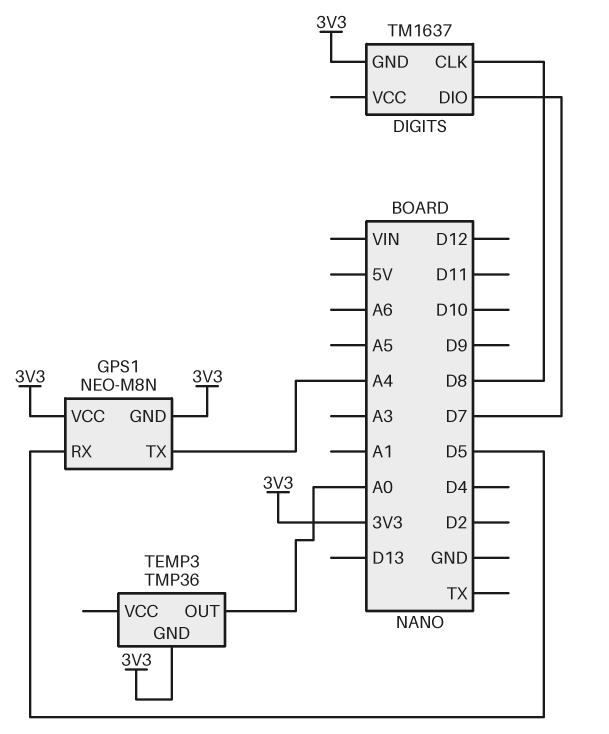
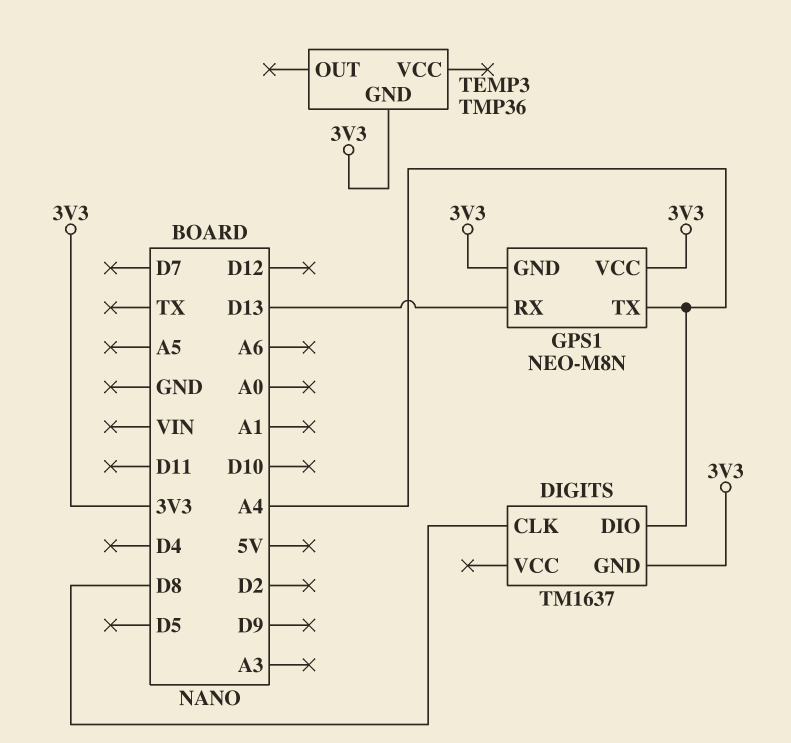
DIGITS pin DIO: D7 -> A4
GPS1 pin RX: D5 -> D13
TEMP3 pin OUT: A0 -> none

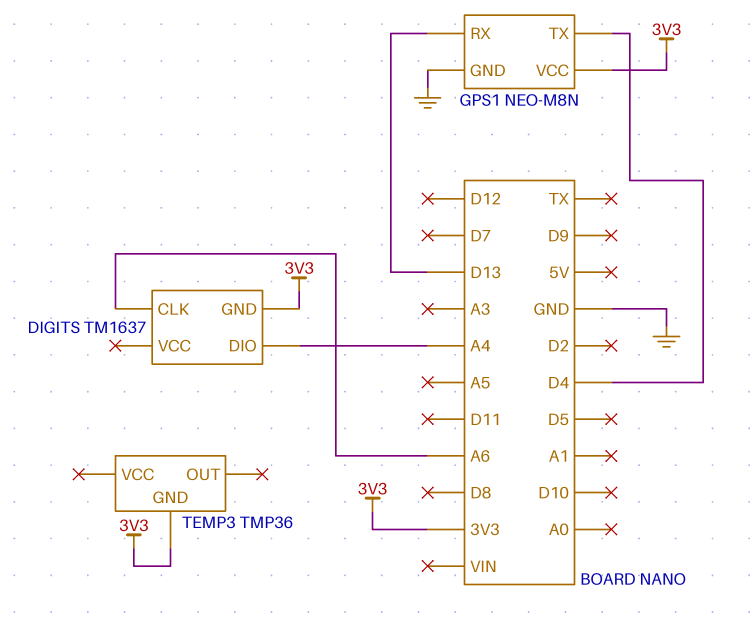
DIGITS pin CLK: D8 -> A6
GPS1 pin GND: 3V3 -> GND
GPS1 pin TX: A4 -> D4

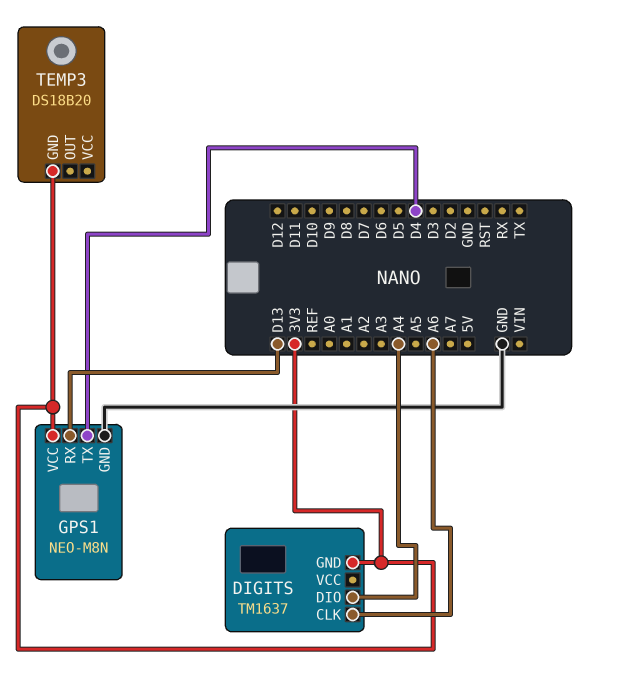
TEMP3: TMP36 -> DS18B20

